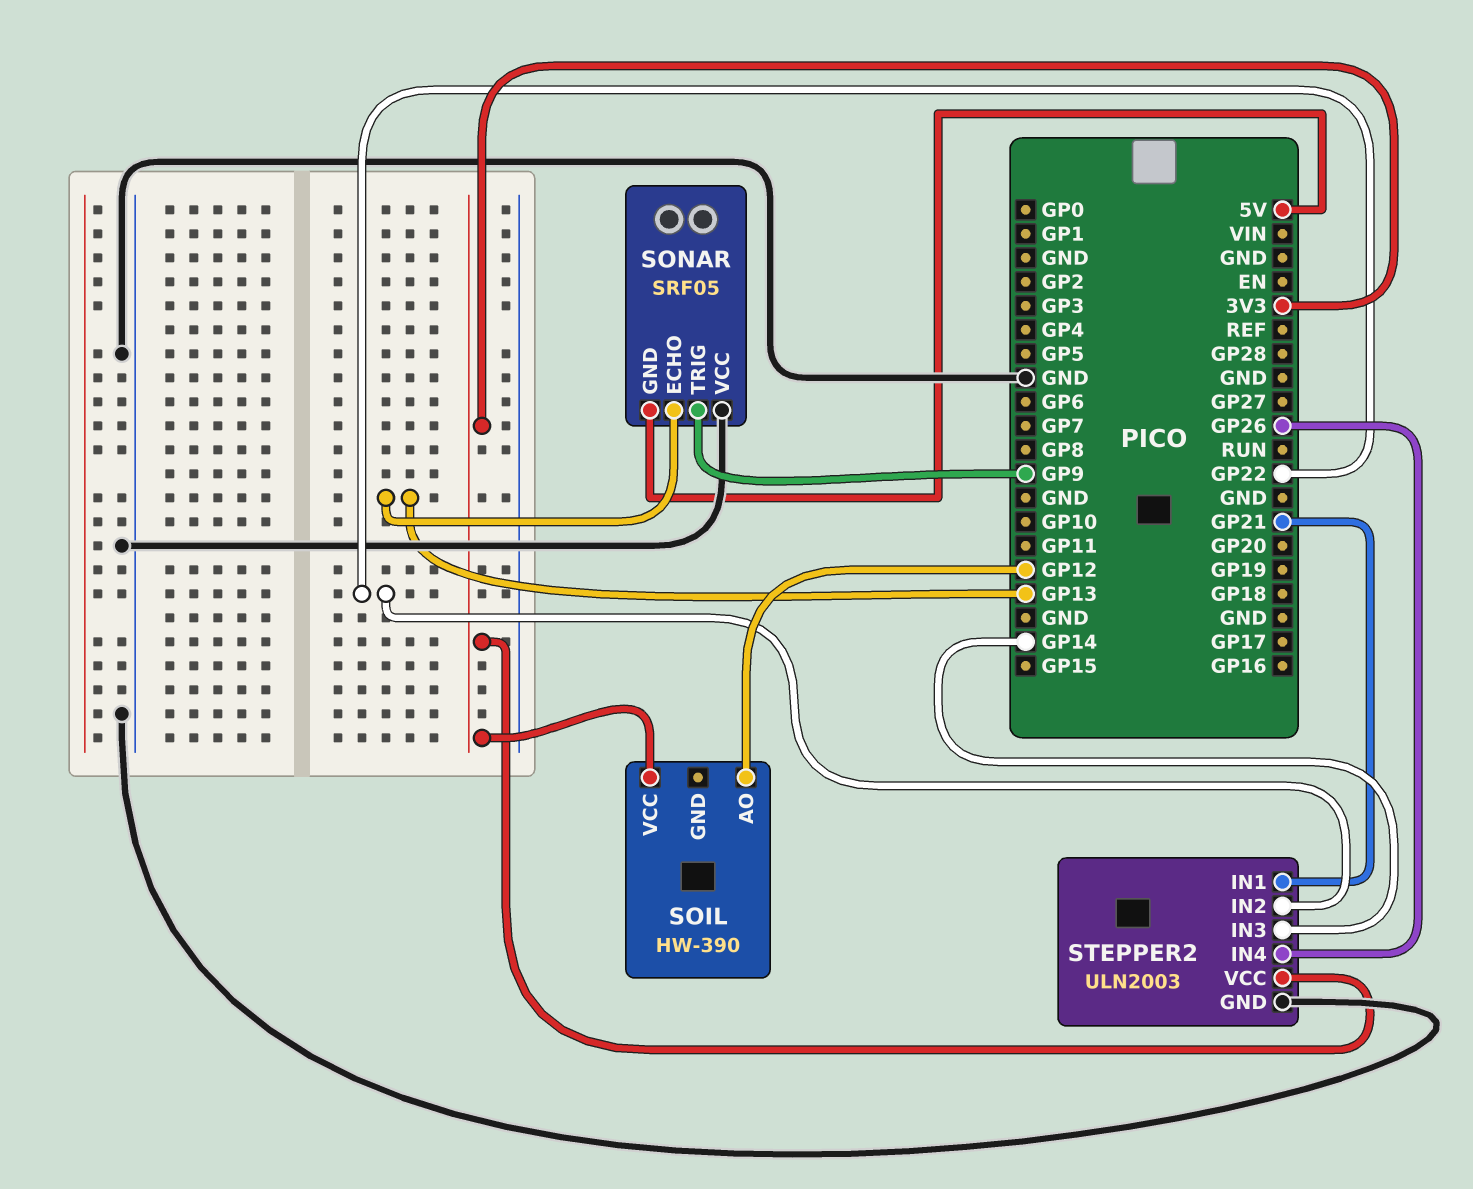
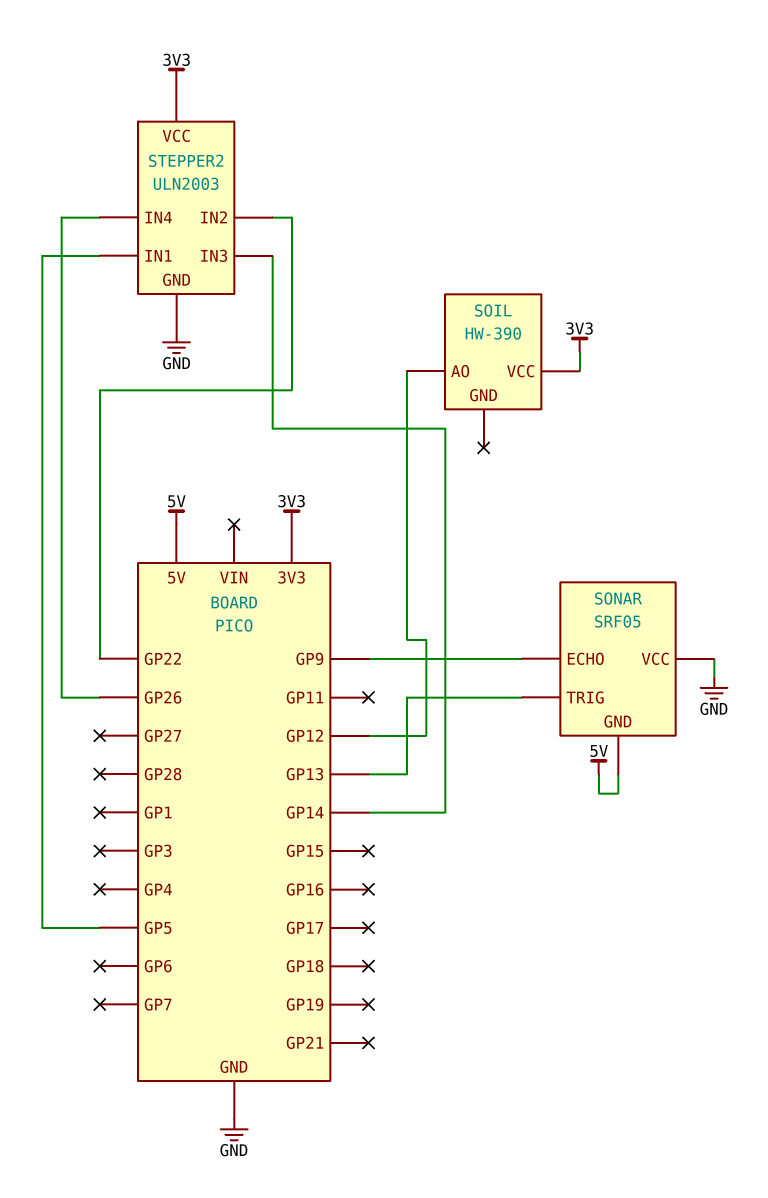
SONAR pin ECHO: GP13 -> GP9
SONAR pin TRIG: GP9 -> GP13
STEPPER2 pin IN1: GP21 -> GP5

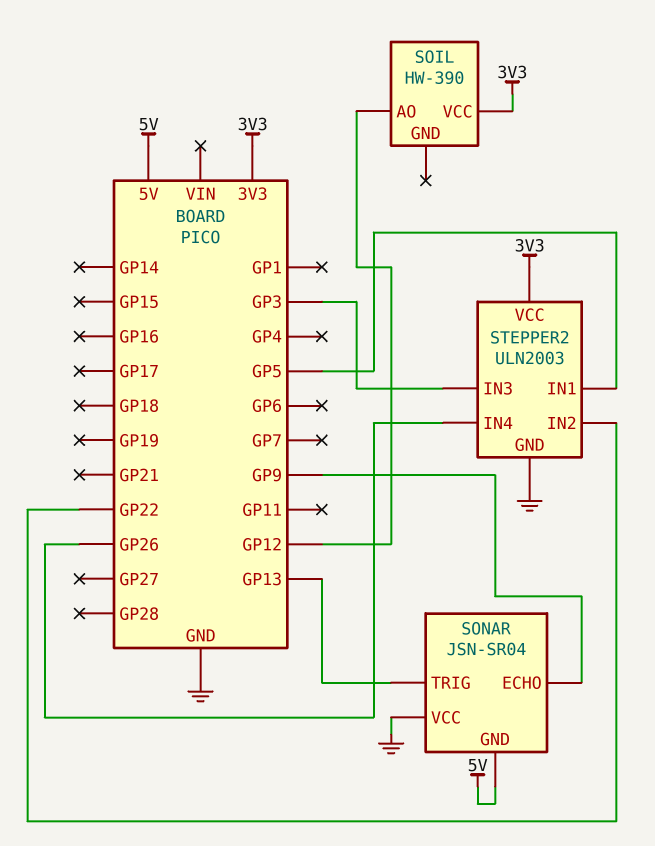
SONAR: SRF05 -> JSN-SR04
STEPPER2 pin IN3: GP14 -> GP3

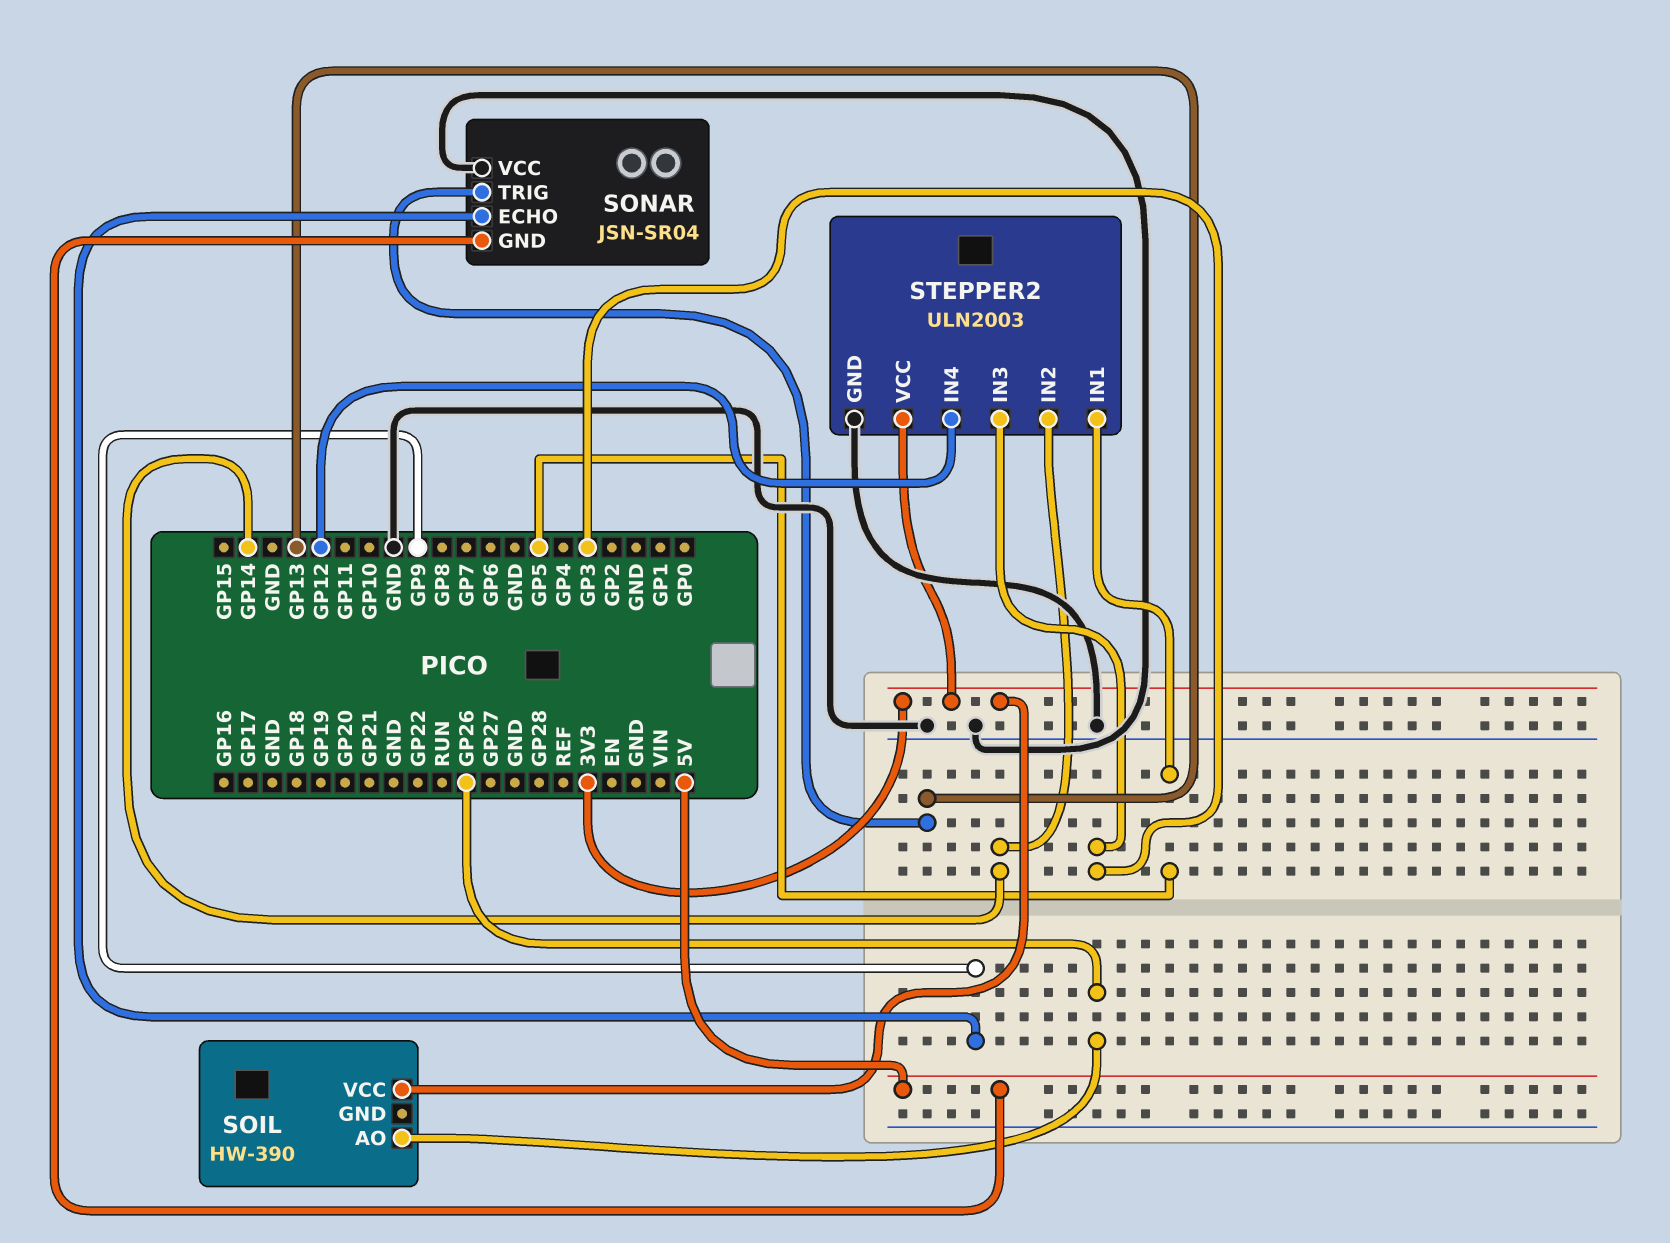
SOIL pin AO: GP12 -> GP26
STEPPER2 pin IN2: GP22 -> GP14
STEPPER2 pin IN4: GP26 -> GP12

